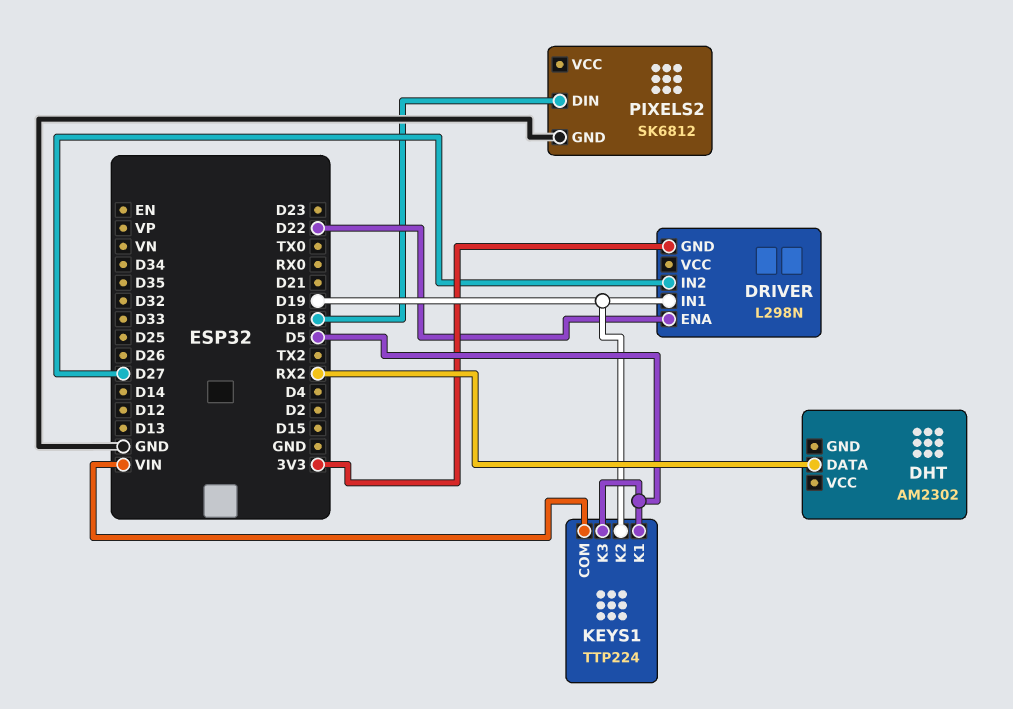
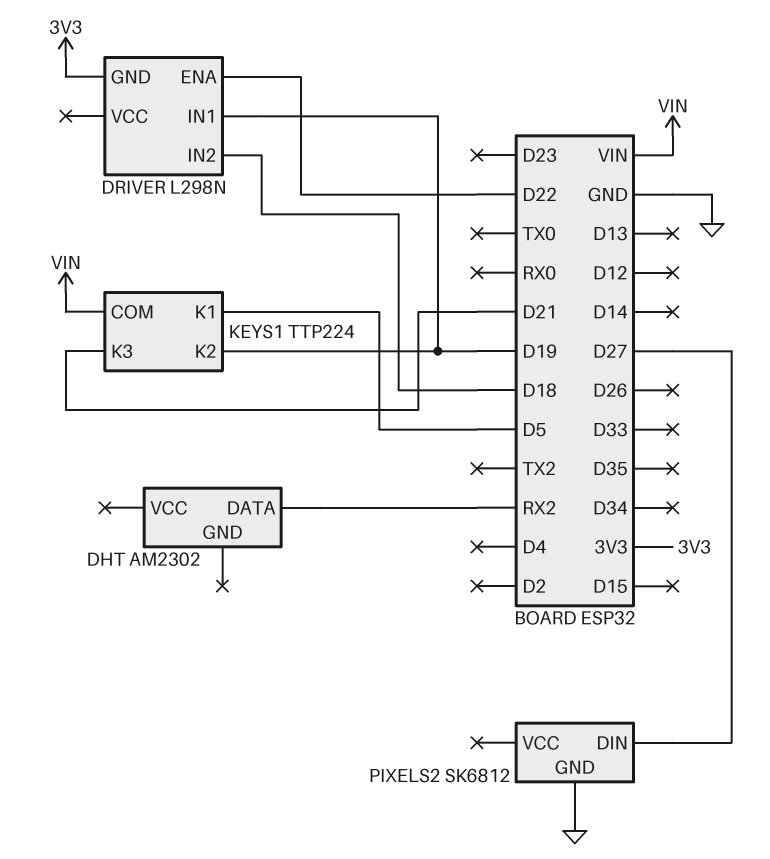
DRIVER pin IN2: D27 -> D18
KEYS1 pin K3: D5 -> D21
PIXELS2 pin DIN: D18 -> D27

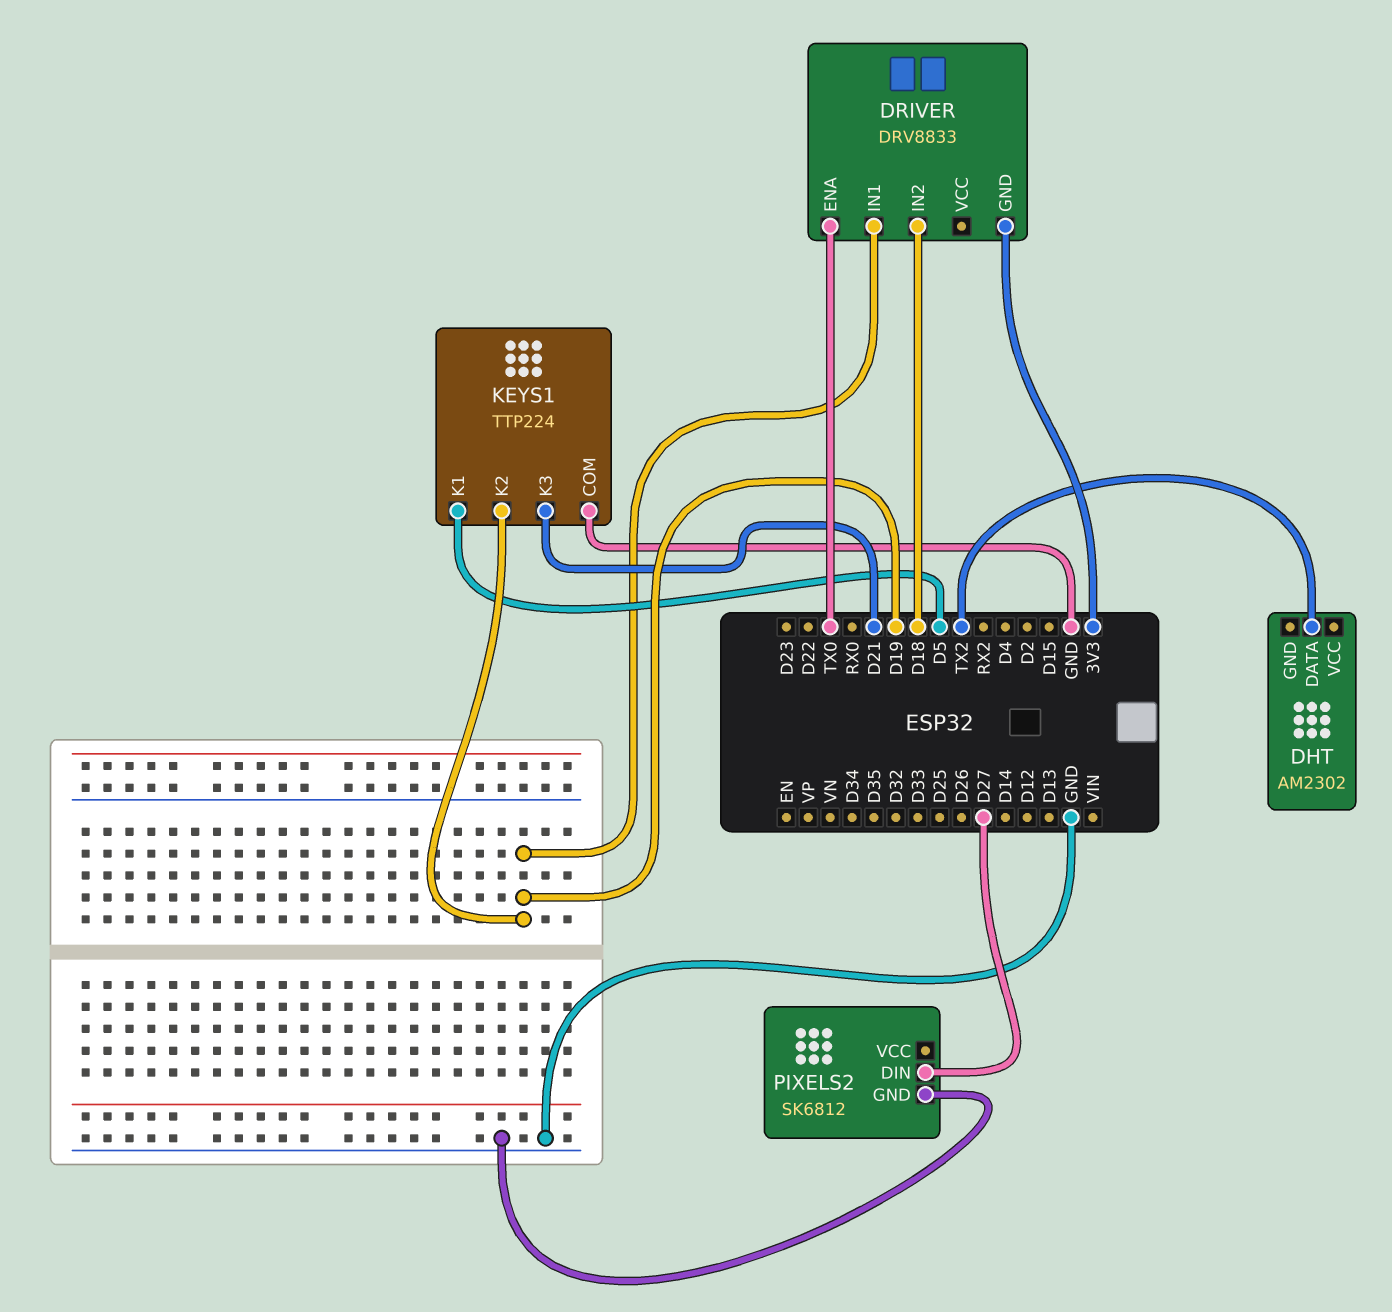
DHT pin DATA: RX2 -> TX2
DRIVER: L298N -> DRV8833
DRIVER pin ENA: D22 -> TX0
KEYS1 pin COM: VIN -> GND

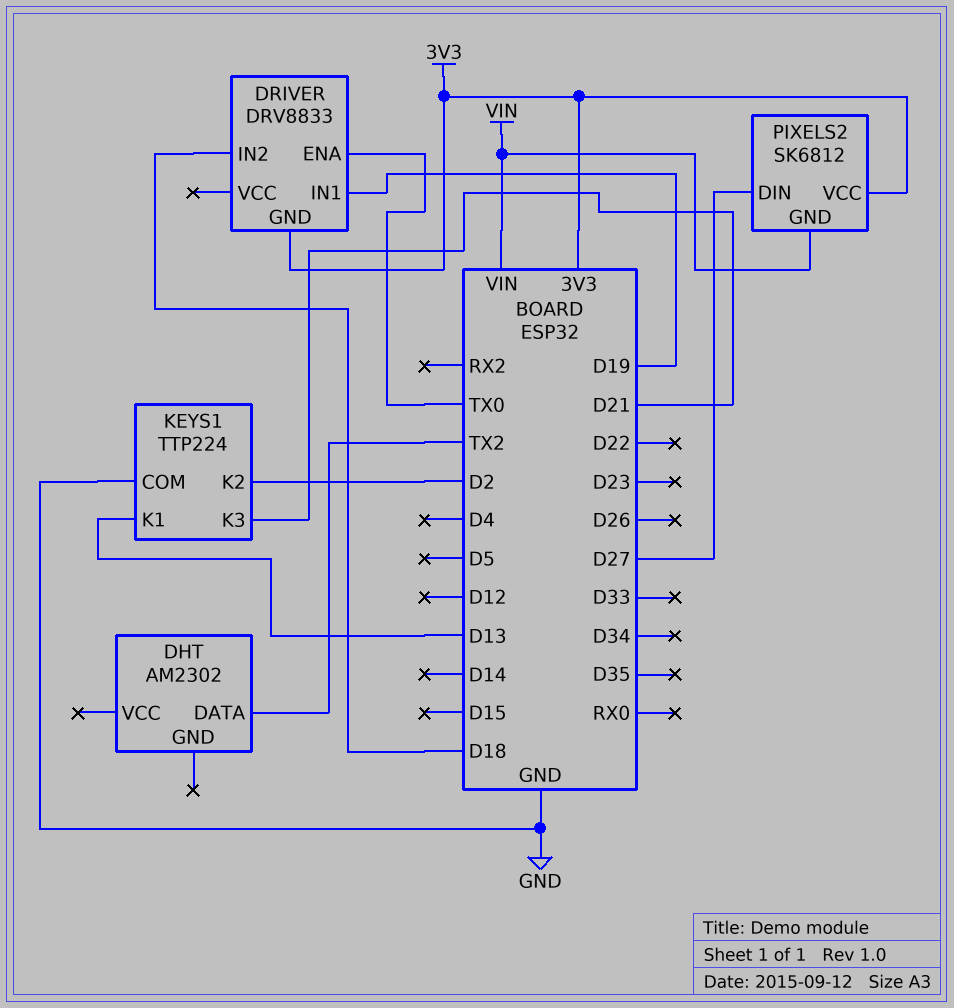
KEYS1 pin K1: D5 -> D13
KEYS1 pin K2: D19 -> D2
PIXELS2 pin GND: GND -> VIN
PIXELS2 pin VCC: none -> 3V3

